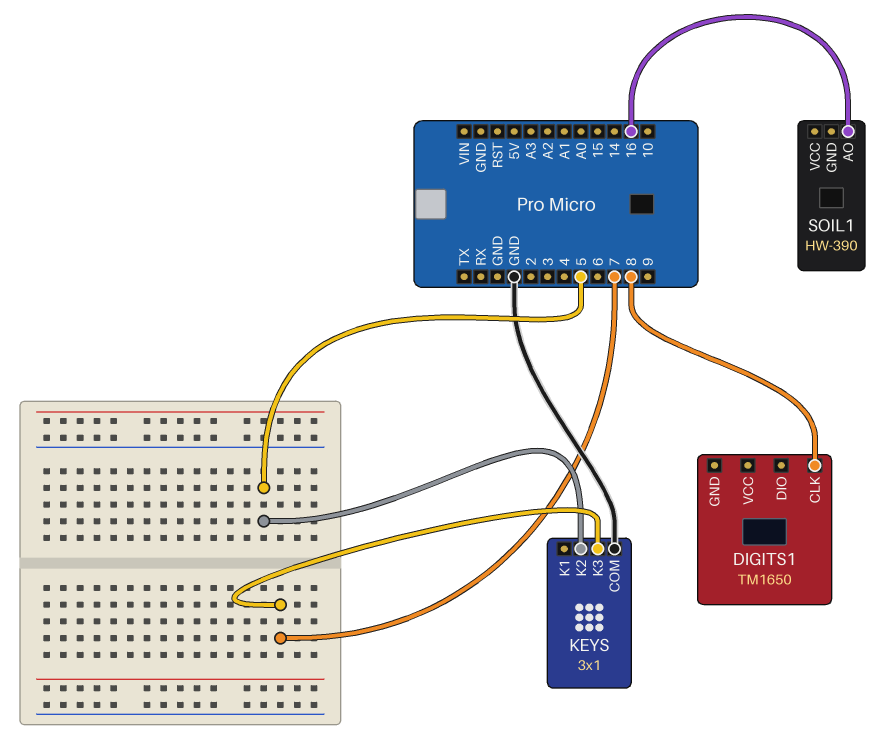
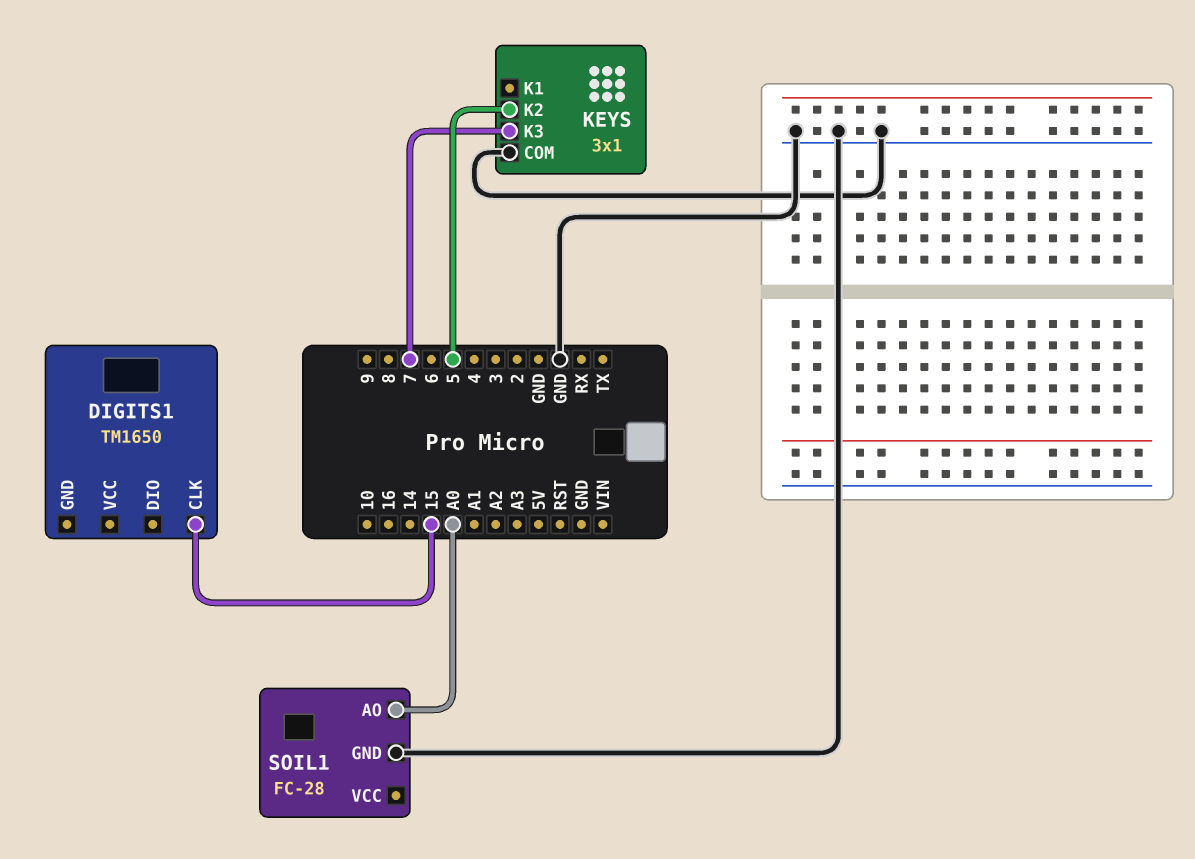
DIGITS1 pin CLK: 8 -> 15
SOIL1: HW-390 -> FC-28
SOIL1 pin AO: 16 -> A0
SOIL1 pin GND: none -> GND

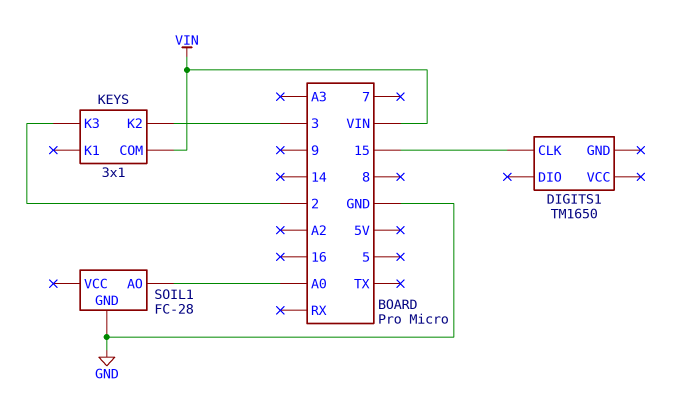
KEYS pin COM: GND -> VIN
KEYS pin K2: 5 -> 3
KEYS pin K3: 7 -> 2

